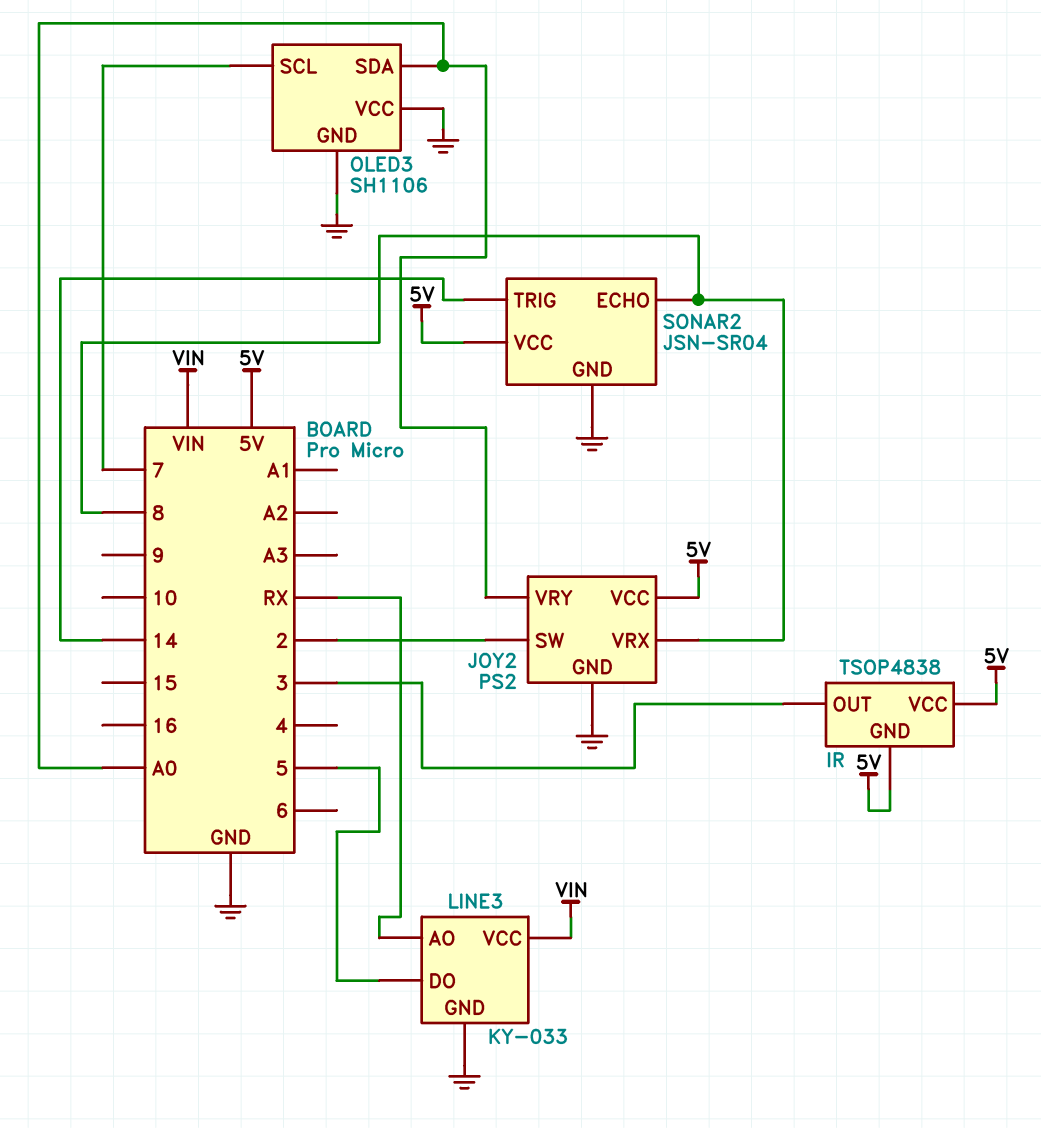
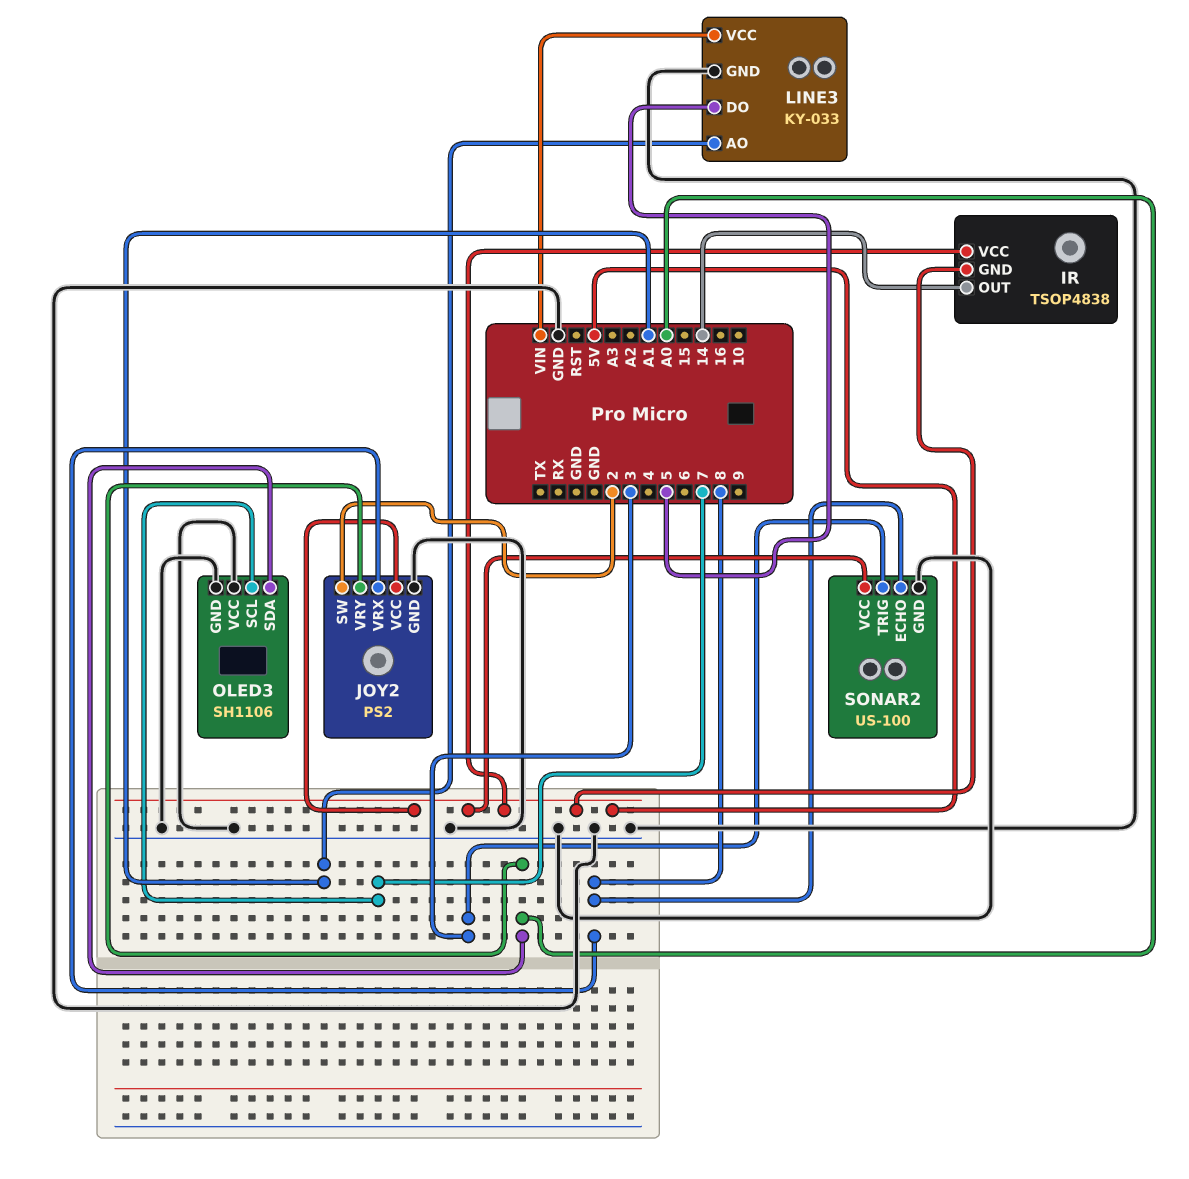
IR pin OUT: 3 -> 14
LINE3 pin AO: RX -> A1
SONAR2: JSN-SR04 -> US-100
SONAR2 pin TRIG: 14 -> 3

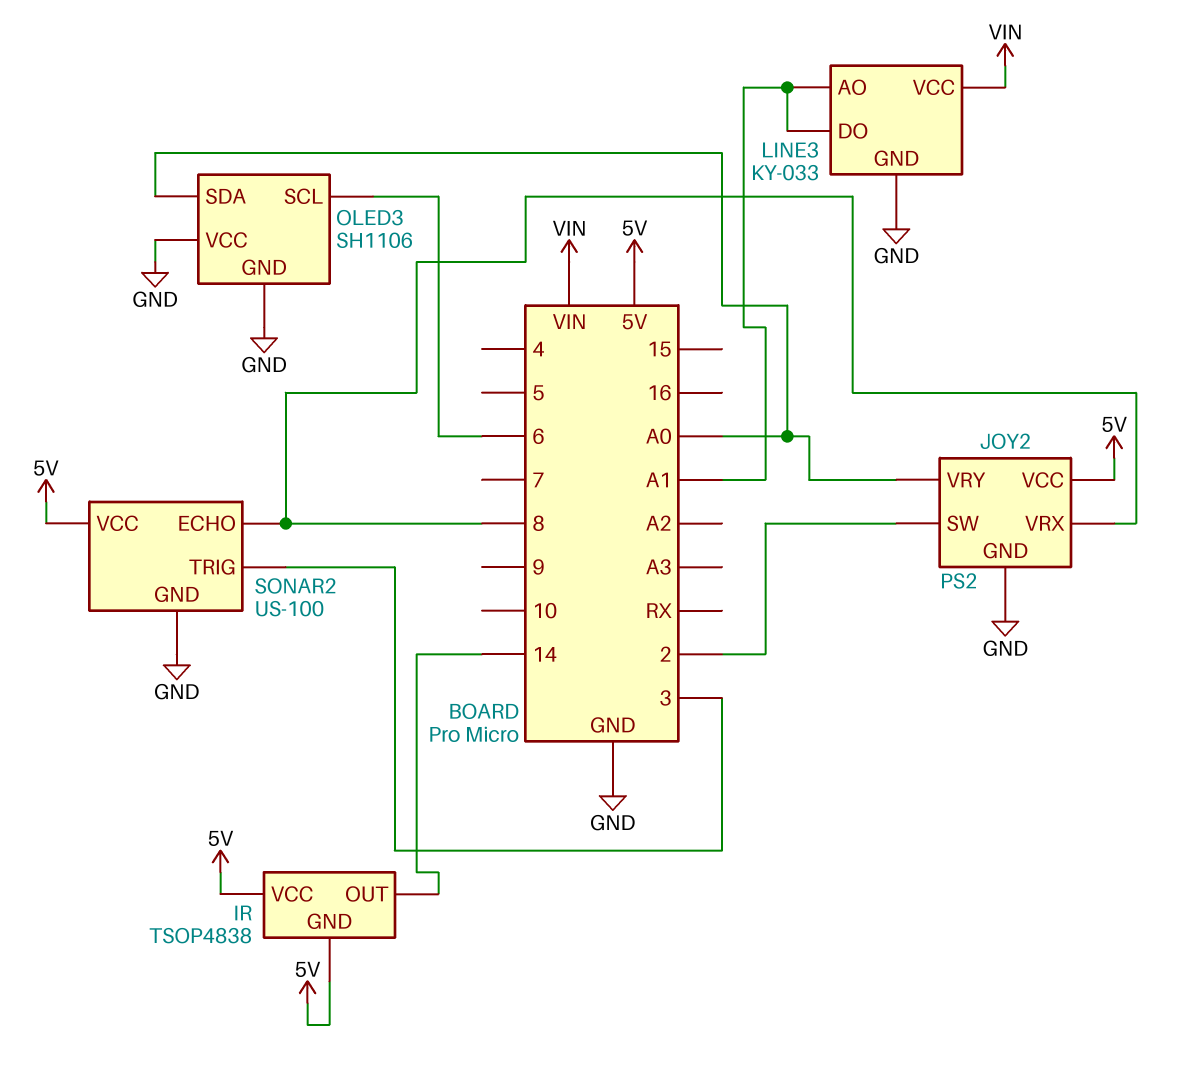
LINE3 pin DO: 5 -> A1
OLED3 pin SCL: 7 -> 6

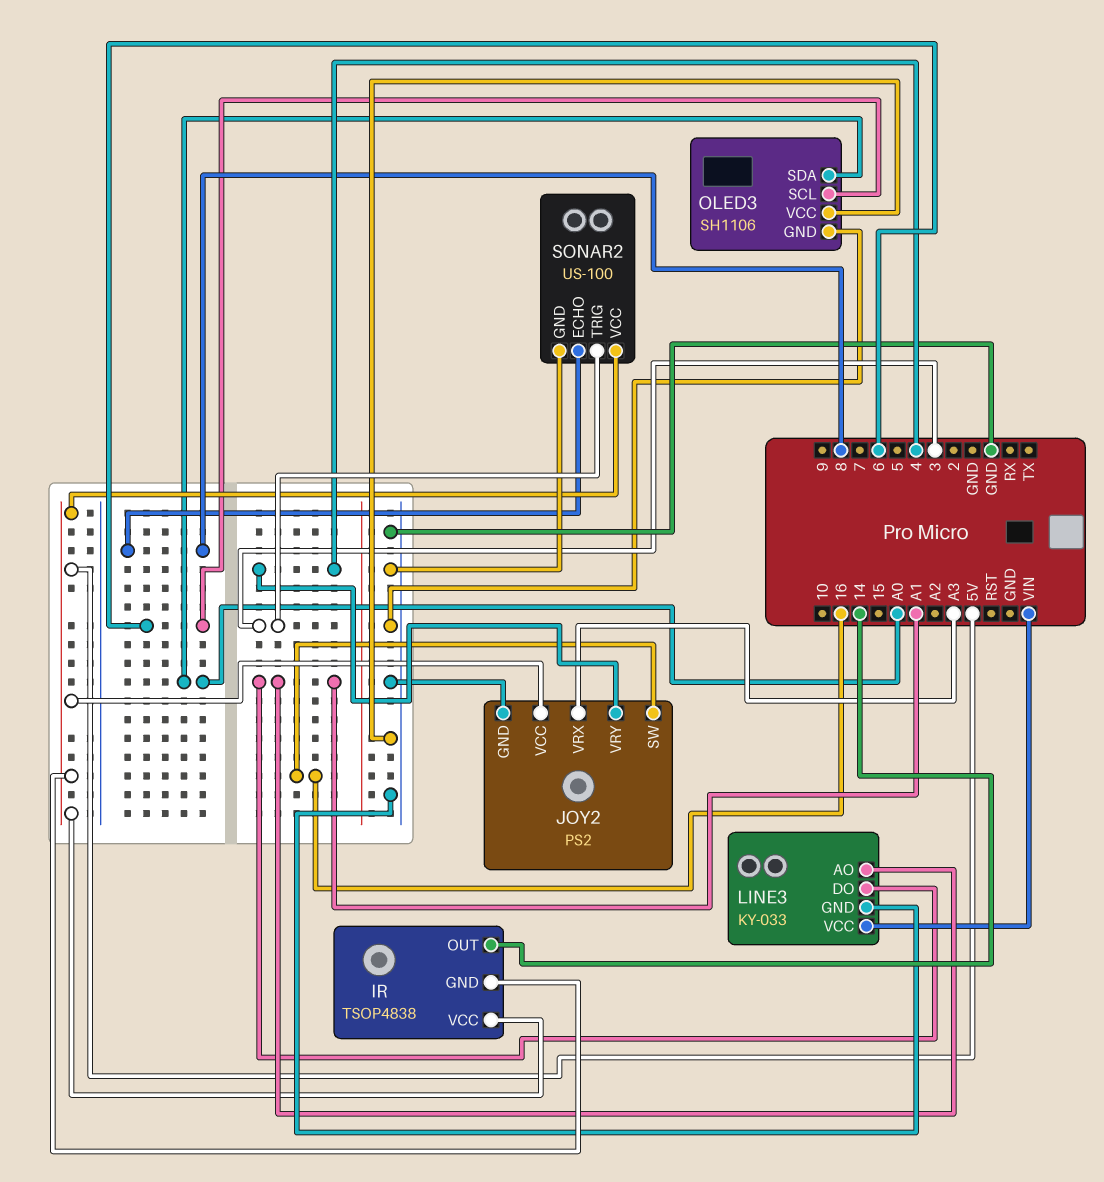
JOY2 pin SW: 2 -> 16
JOY2 pin VRX: 8 -> A3
JOY2 pin VRY: A0 -> 4

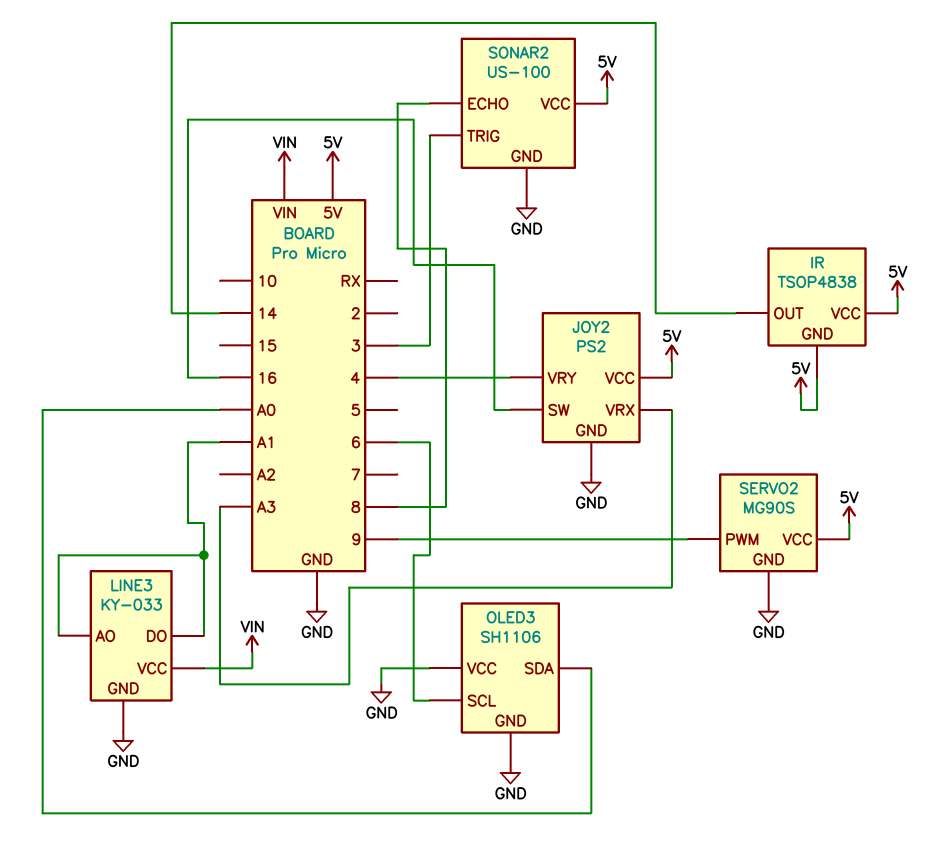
SERVO2: none -> MG90S
SERVO2 pin GND: none -> GND
SERVO2 pin PWM: none -> 9
SERVO2 pin VCC: none -> 5V

